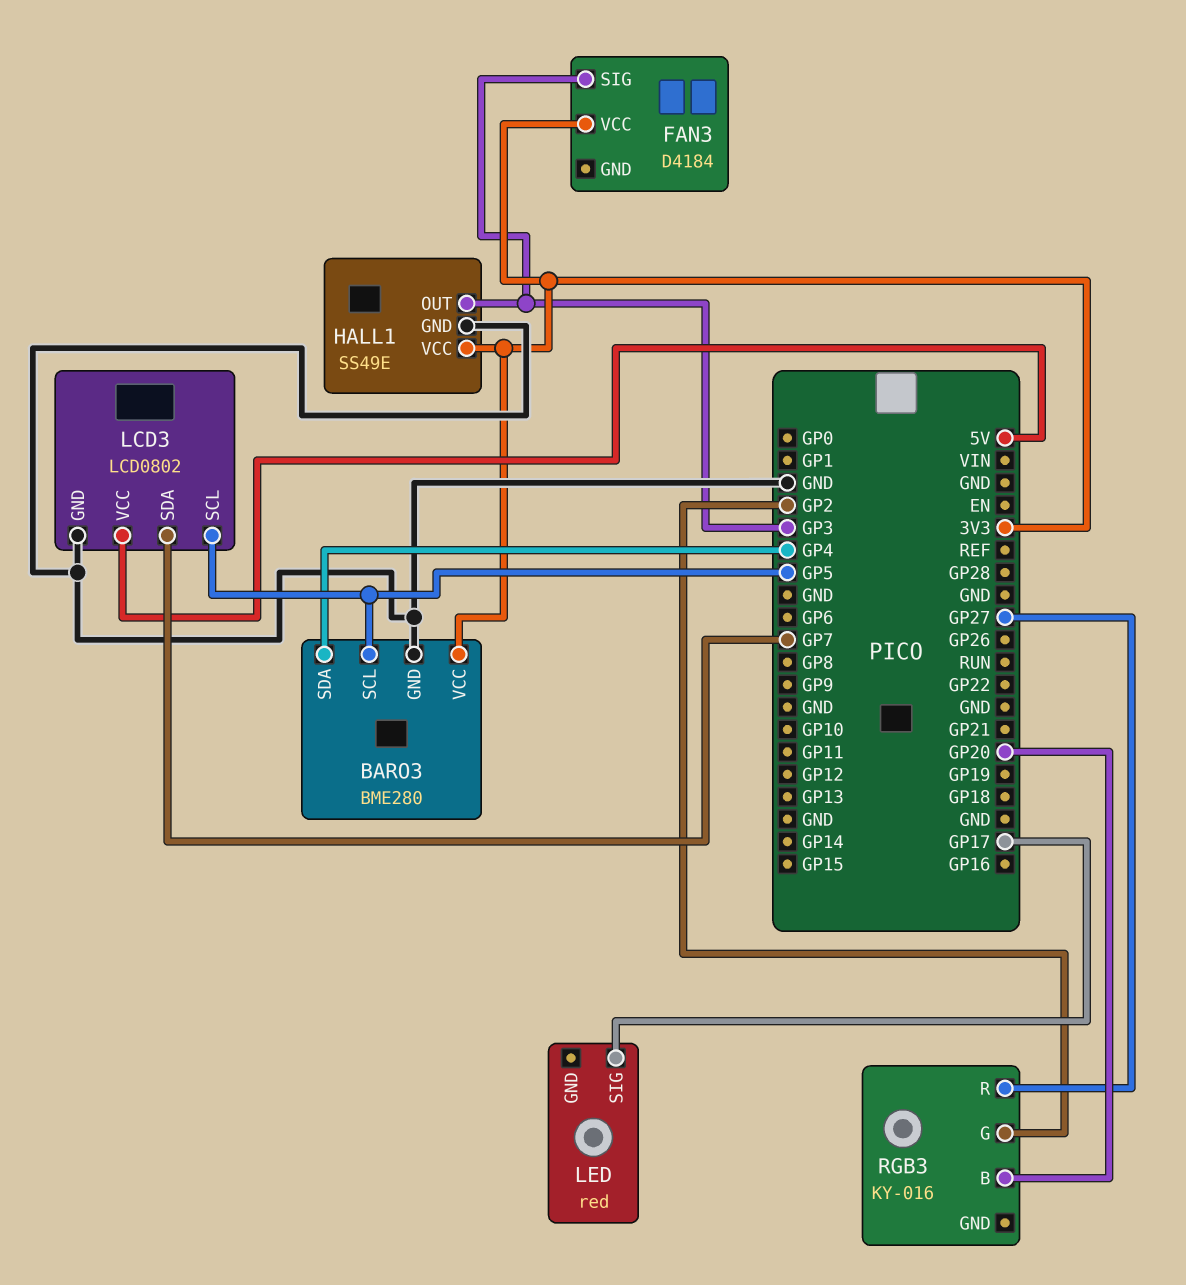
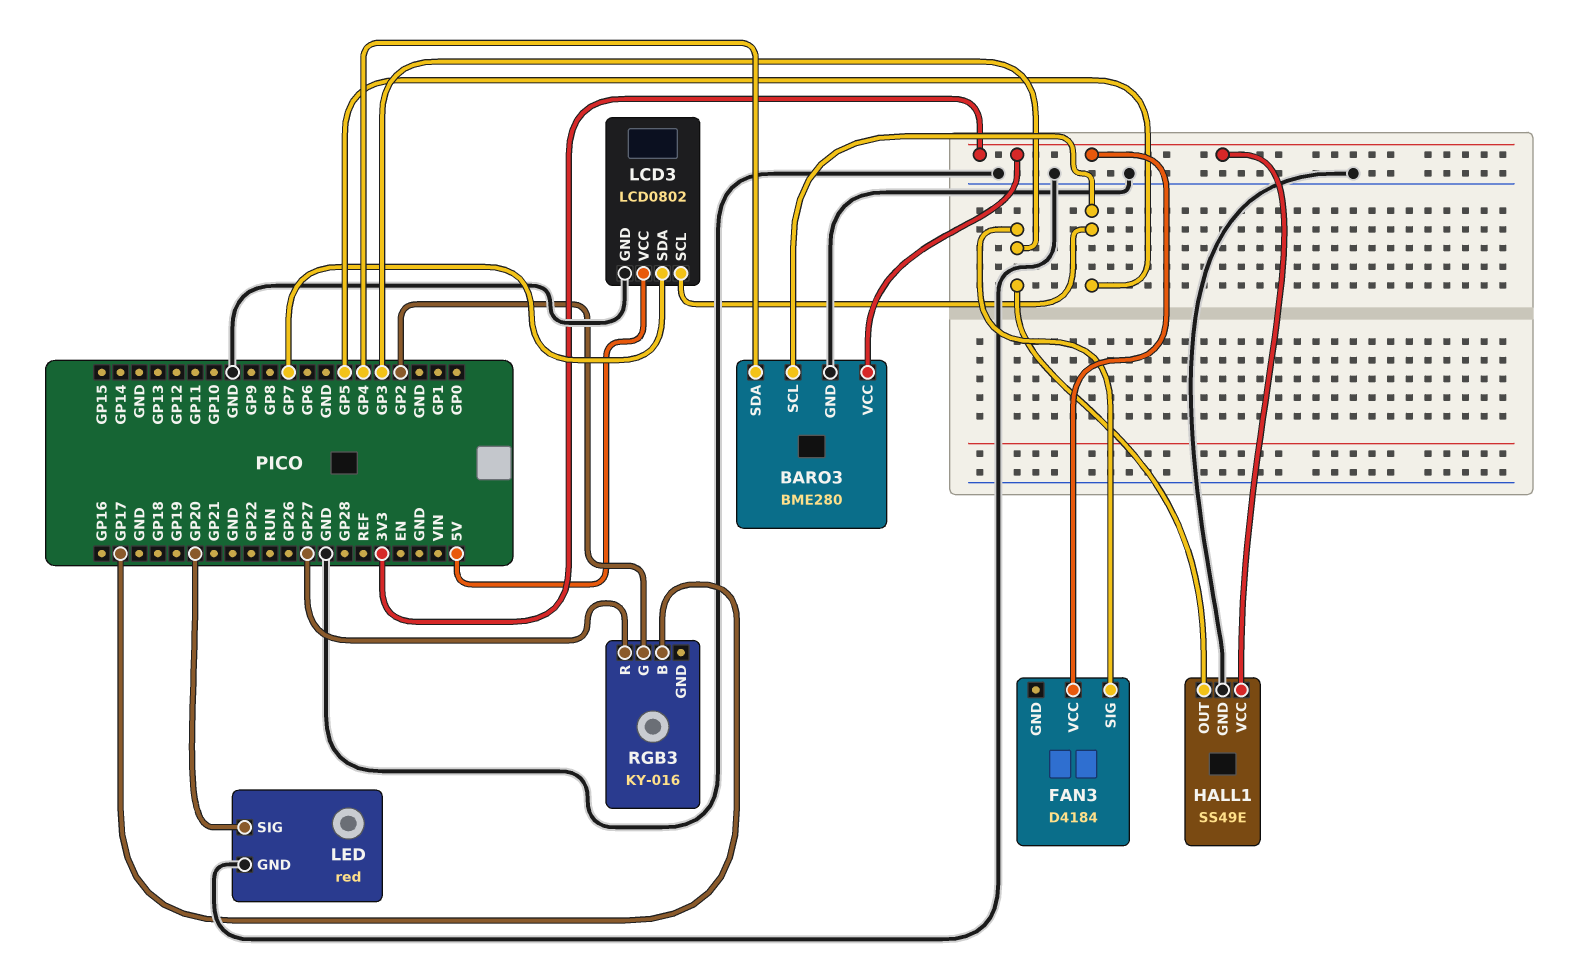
LED pin GND: none -> GND
LED pin SIG: GP17 -> GP20
RGB3 pin B: GP20 -> GP17

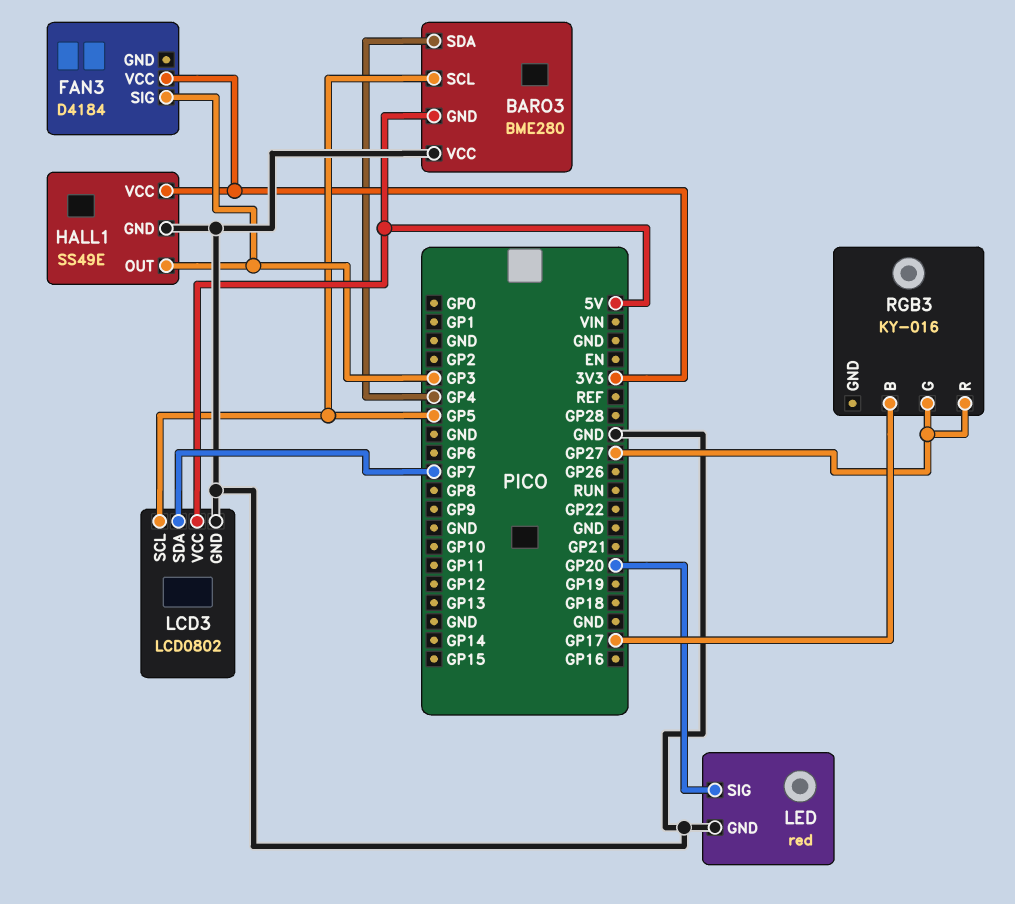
BARO3 pin GND: GND -> 5V
BARO3 pin VCC: 3V3 -> GND
RGB3 pin G: GP2 -> GP27

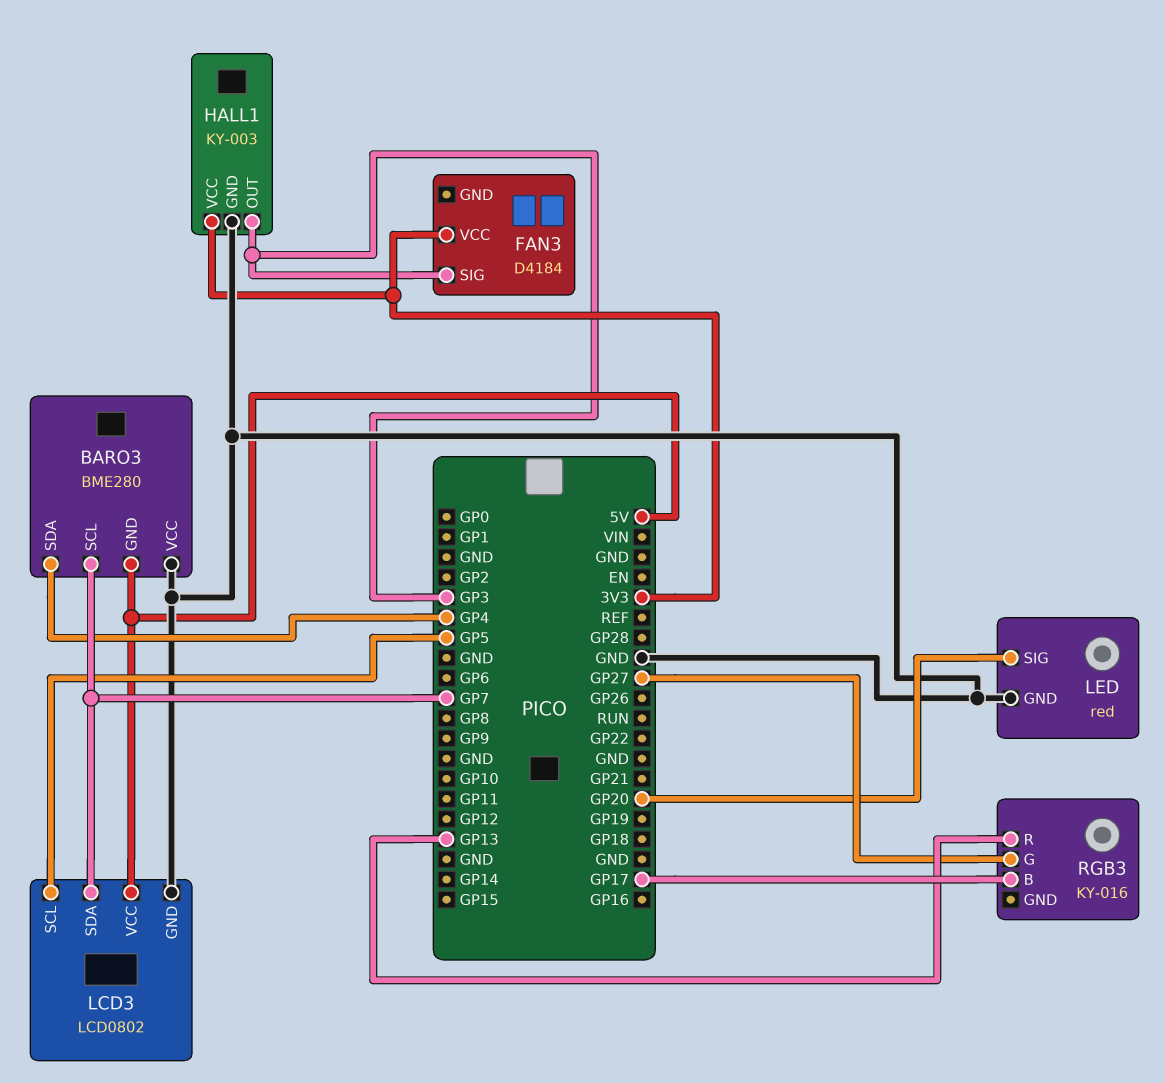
BARO3 pin SCL: GP5 -> GP7
HALL1: SS49E -> KY-003
RGB3 pin R: GP27 -> GP13

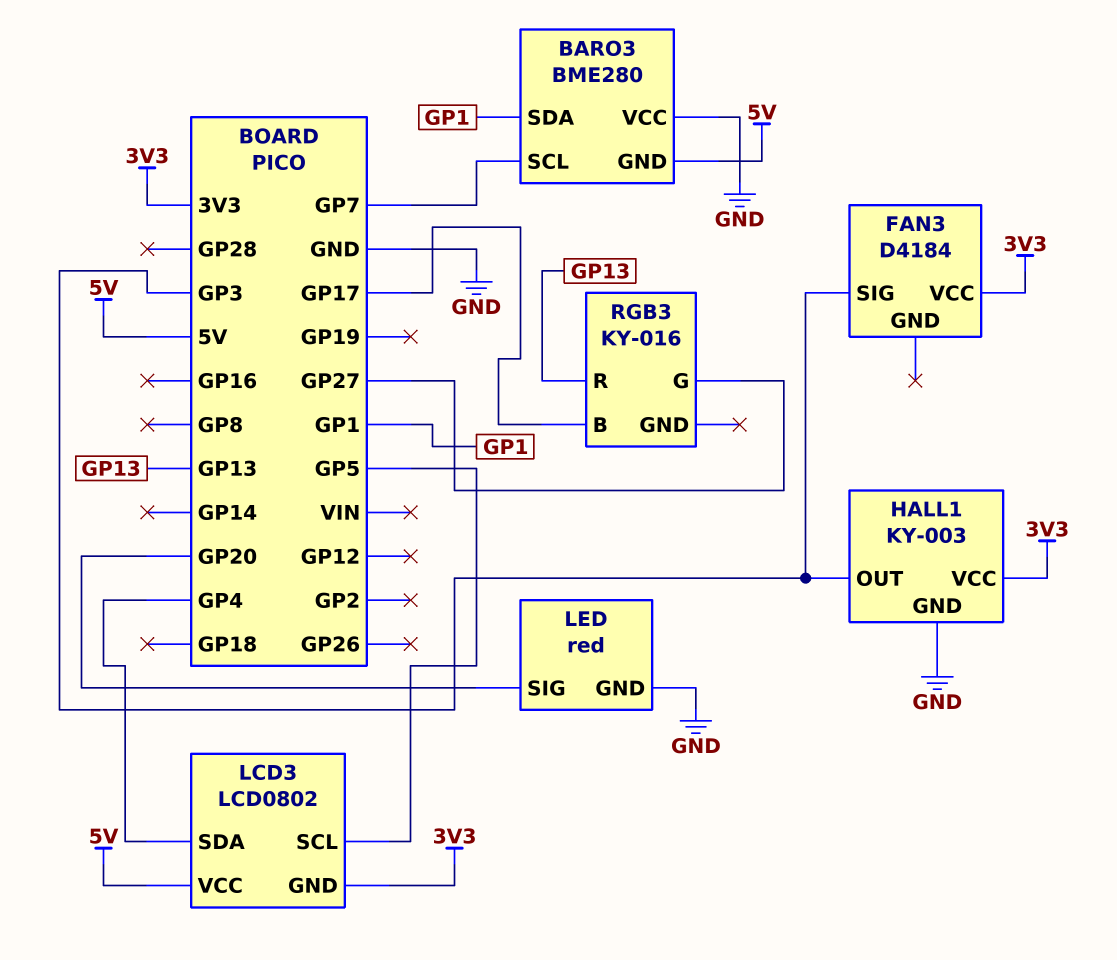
BARO3 pin SDA: GP4 -> GP1
LCD3 pin GND: GND -> 3V3
LCD3 pin SDA: GP7 -> GP4

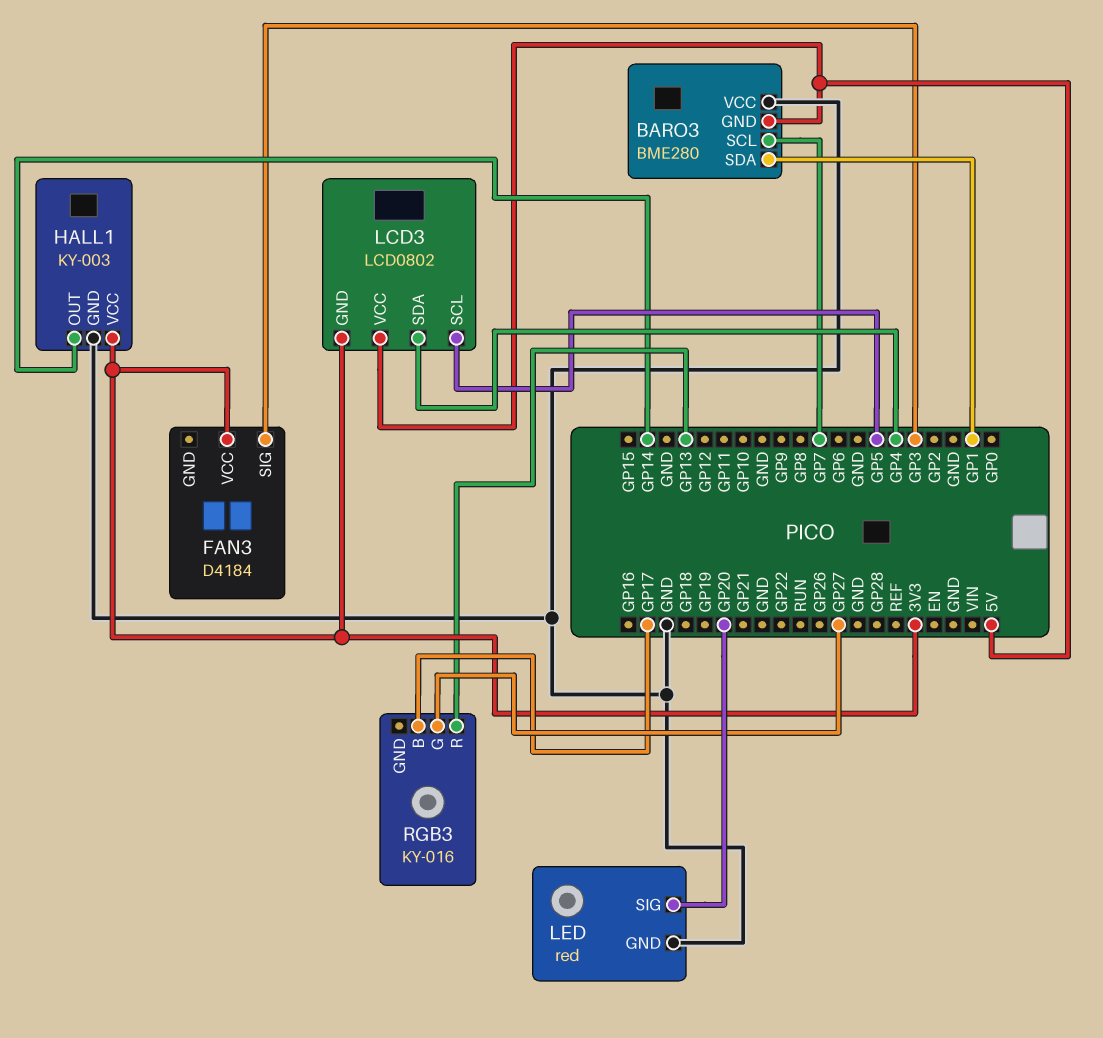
HALL1 pin OUT: GP3 -> GP14

